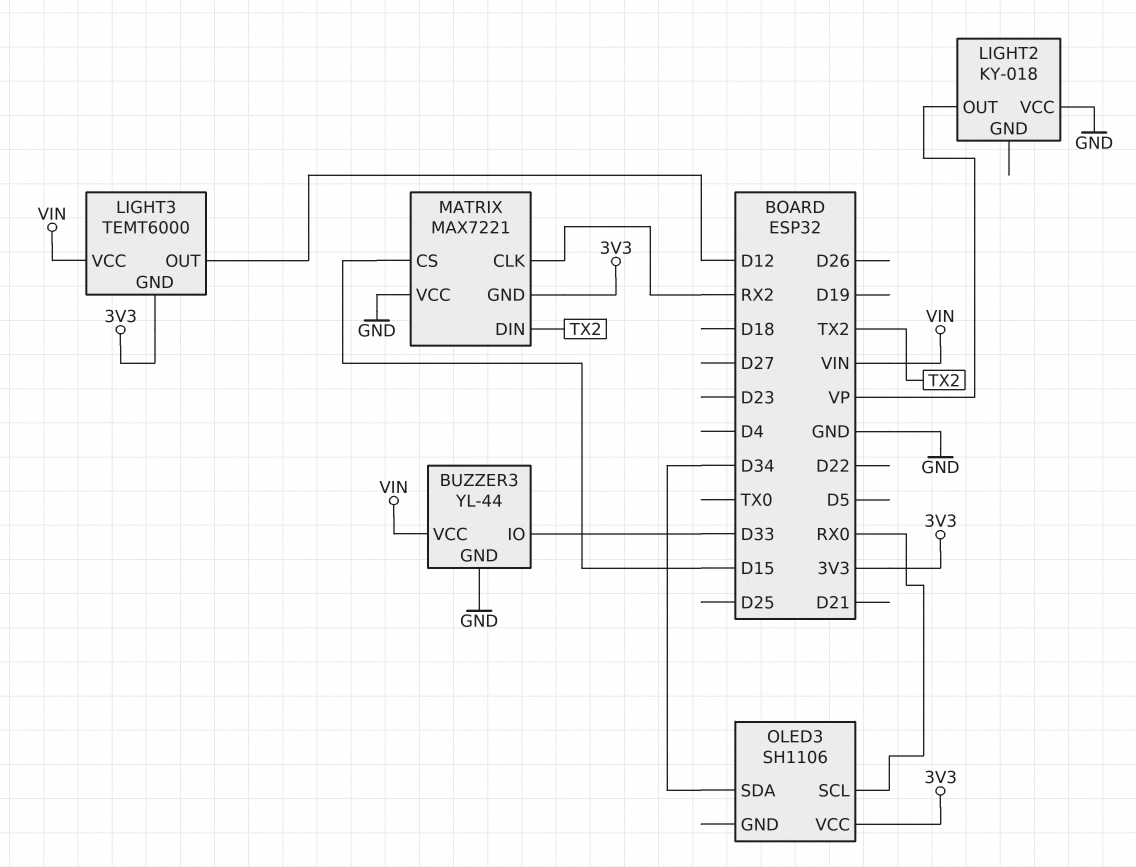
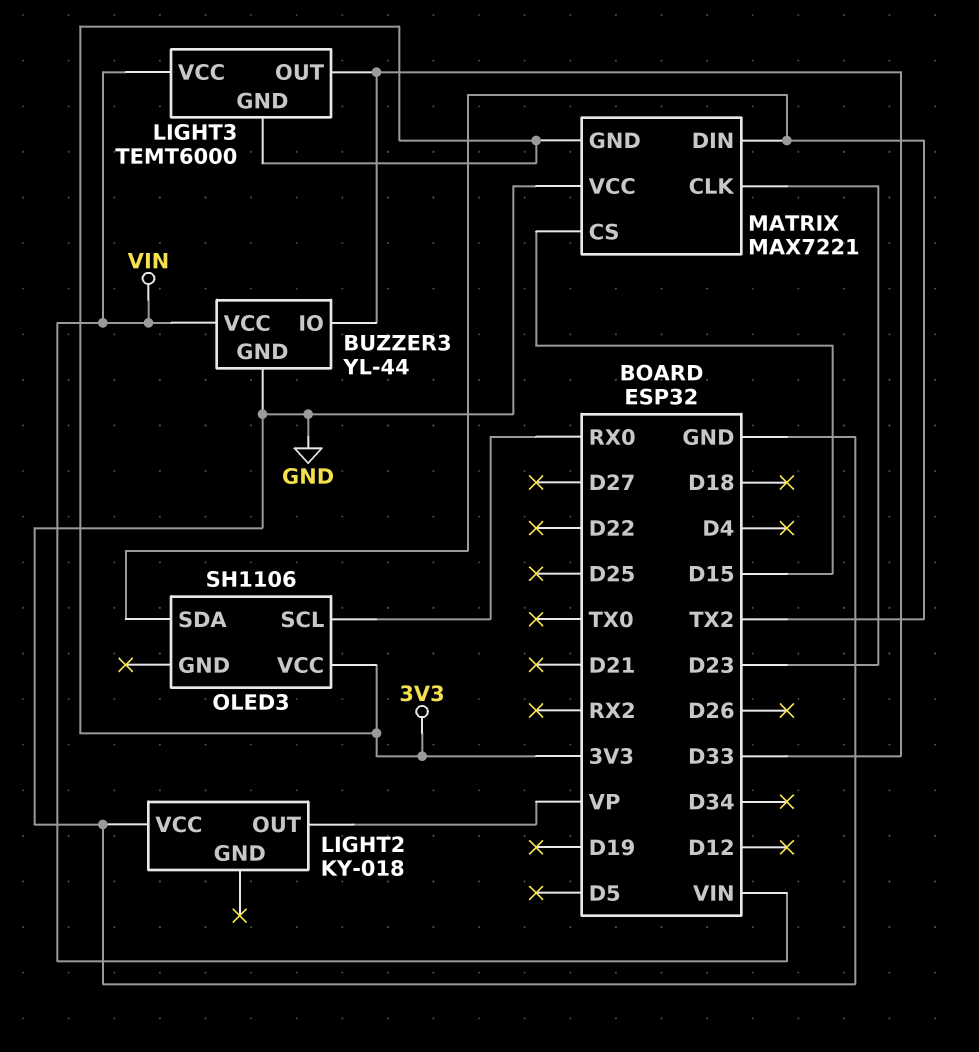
LIGHT3 pin OUT: D12 -> D33
MATRIX pin CLK: RX2 -> D23
OLED3 pin SDA: D34 -> TX2

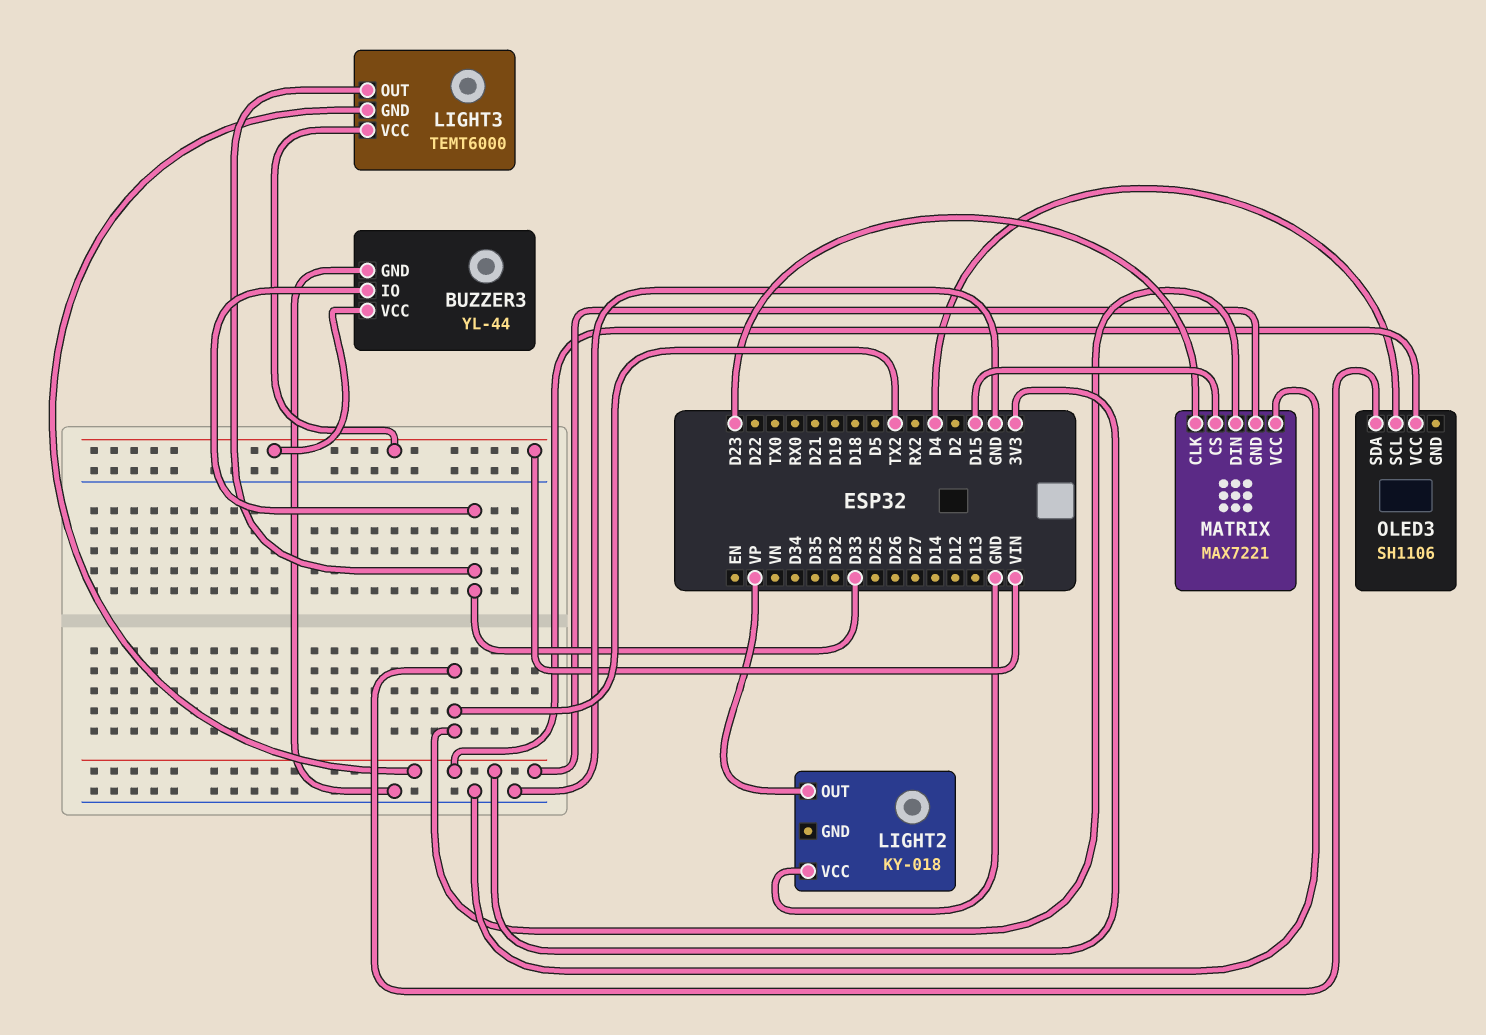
OLED3 pin SCL: RX0 -> D4

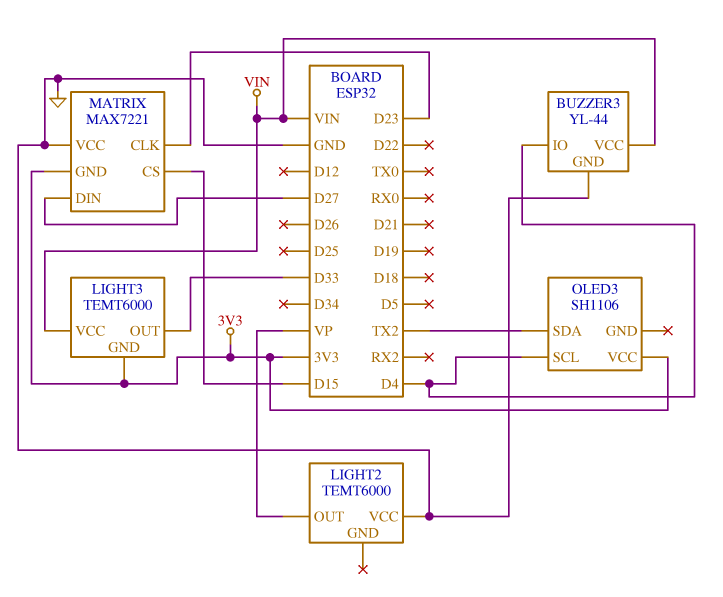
BUZZER3 pin IO: D33 -> D4
LIGHT2: KY-018 -> TEMT6000
MATRIX pin DIN: TX2 -> D27

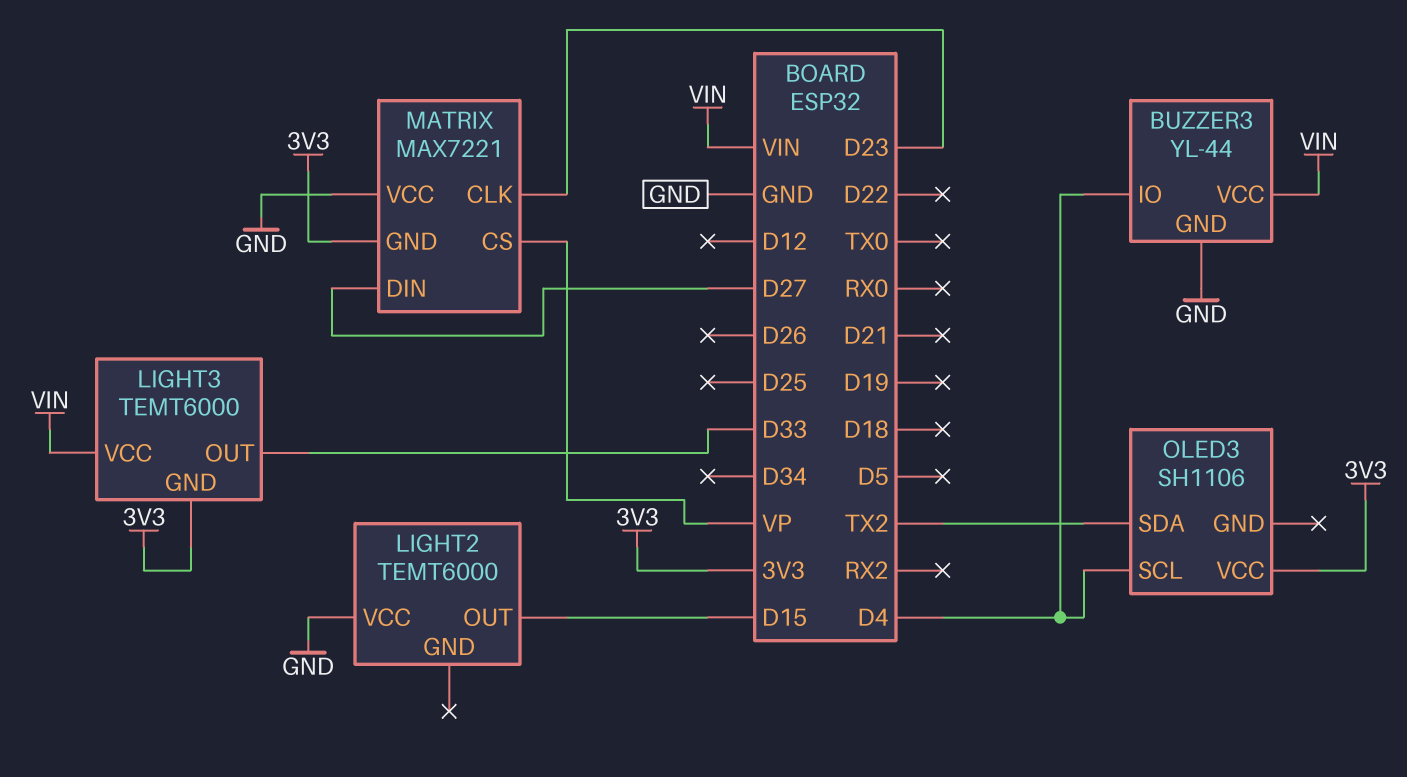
LIGHT2 pin OUT: VP -> D15
MATRIX pin CS: D15 -> VP

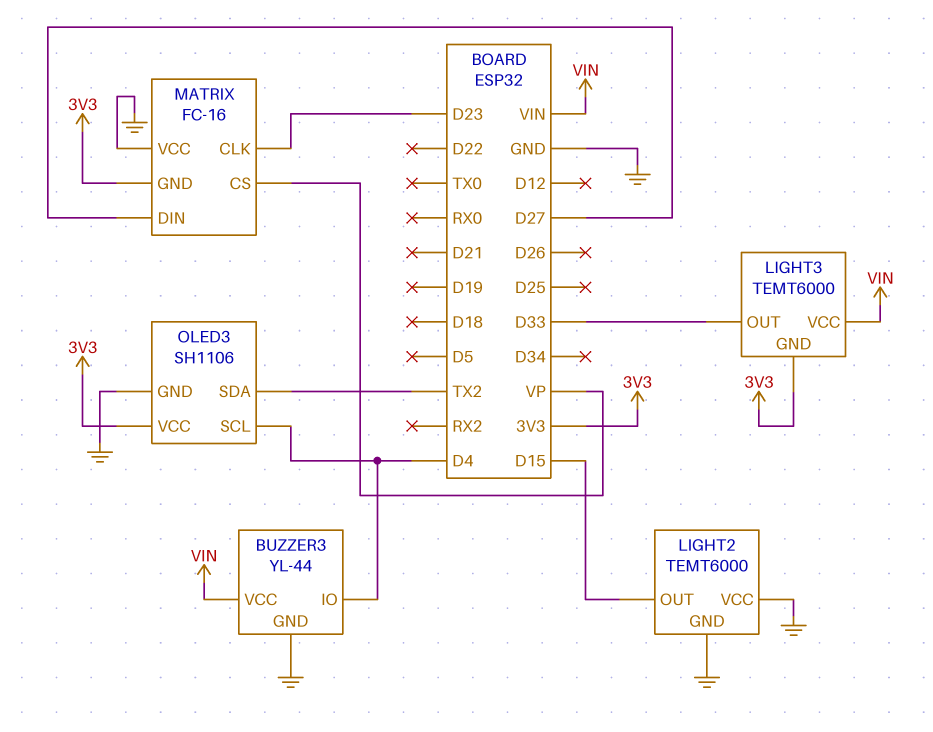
LIGHT2 pin GND: none -> GND
MATRIX: MAX7221 -> FC-16
OLED3 pin GND: none -> GND

